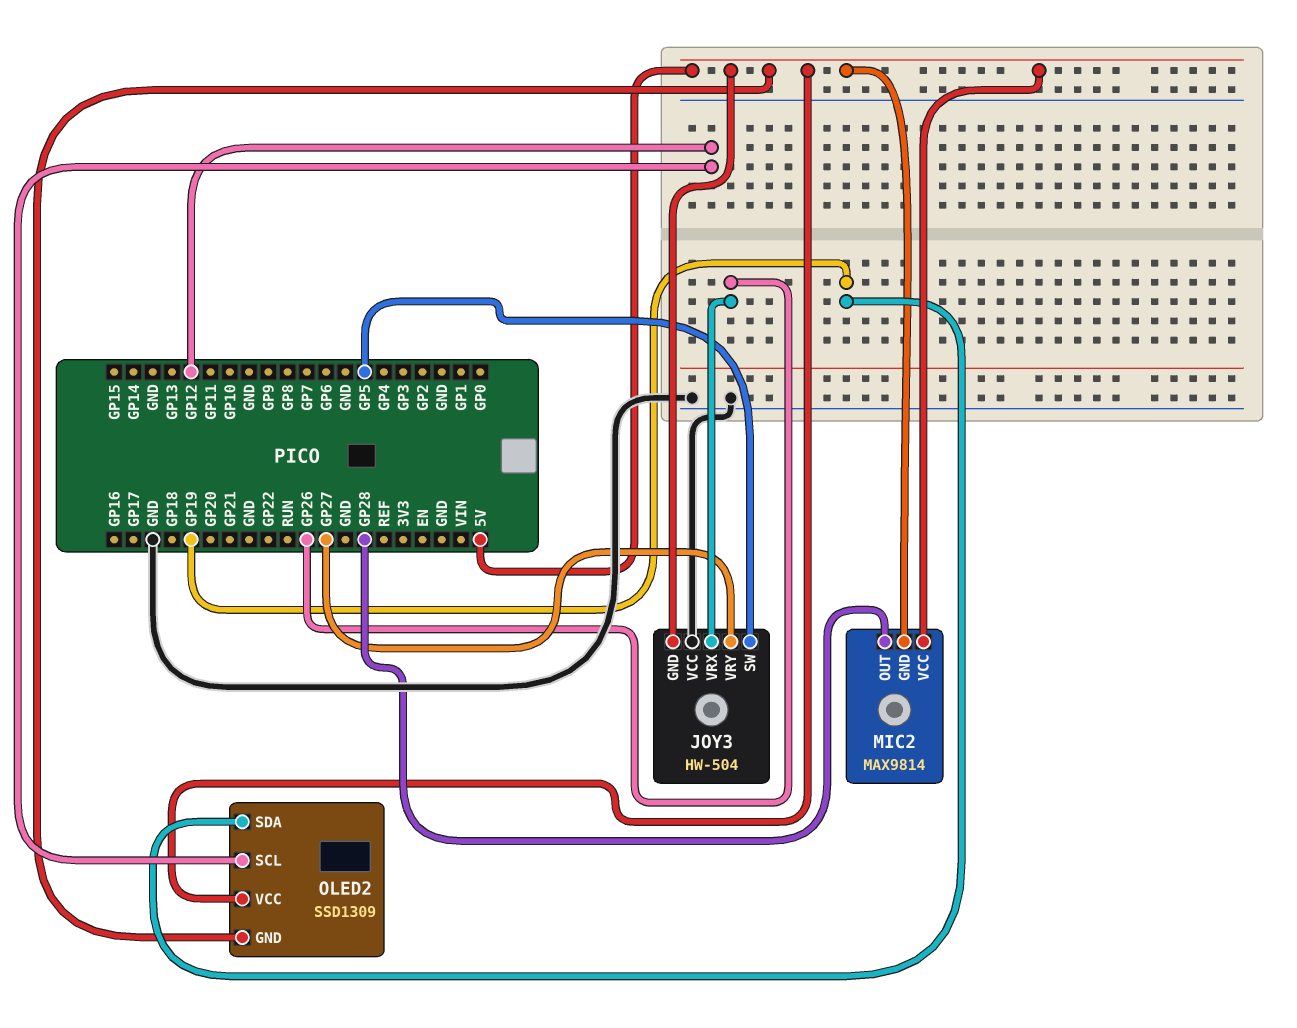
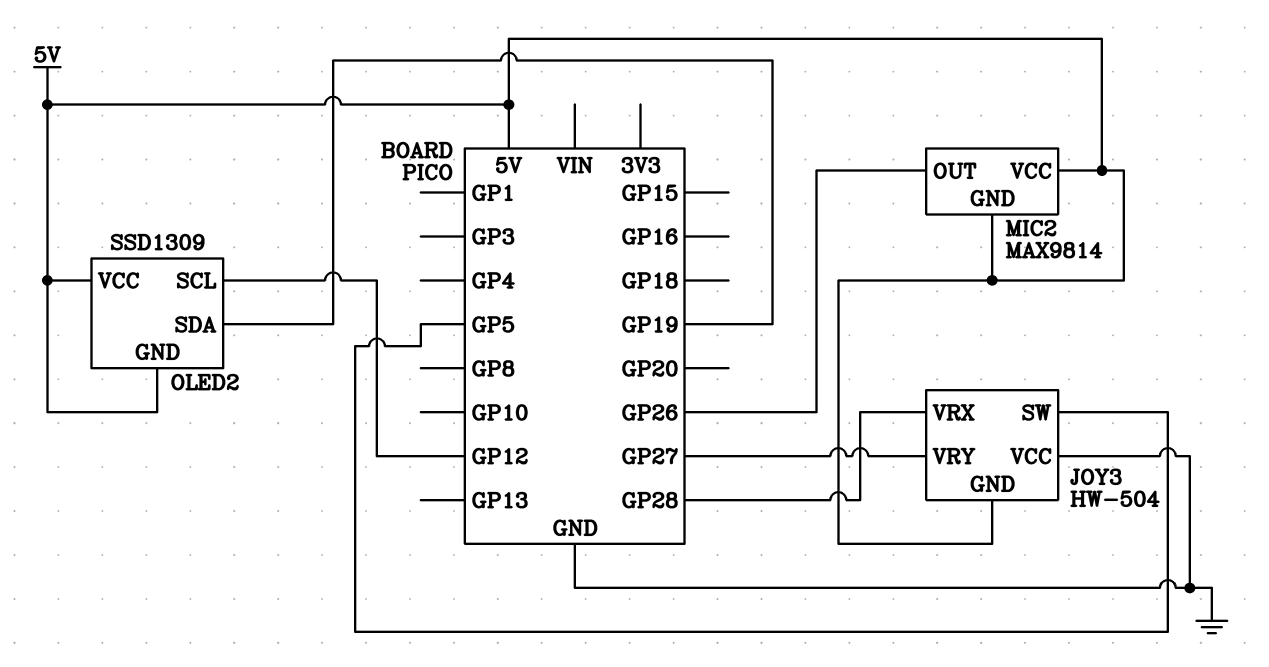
JOY3 pin VRX: GP26 -> GP28
MIC2 pin OUT: GP28 -> GP26

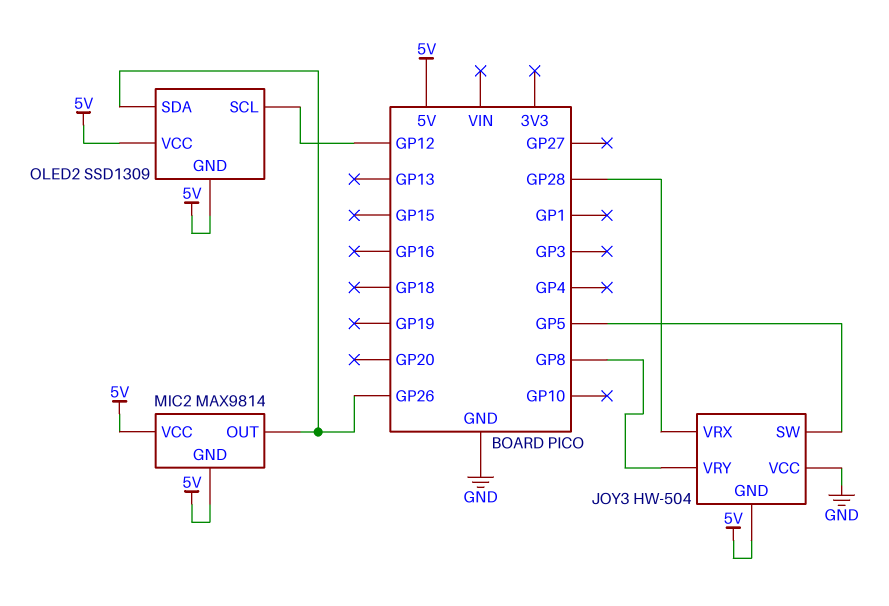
JOY3 pin VRY: GP27 -> GP8
OLED2 pin SDA: GP19 -> GP26

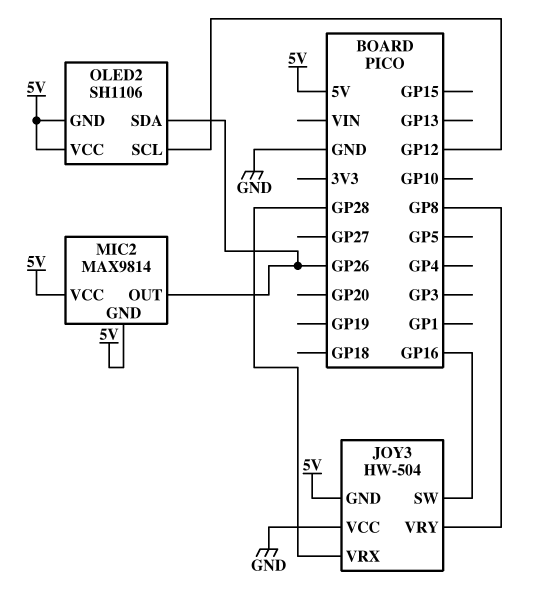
JOY3 pin SW: GP5 -> GP16
OLED2: SSD1309 -> SH1106

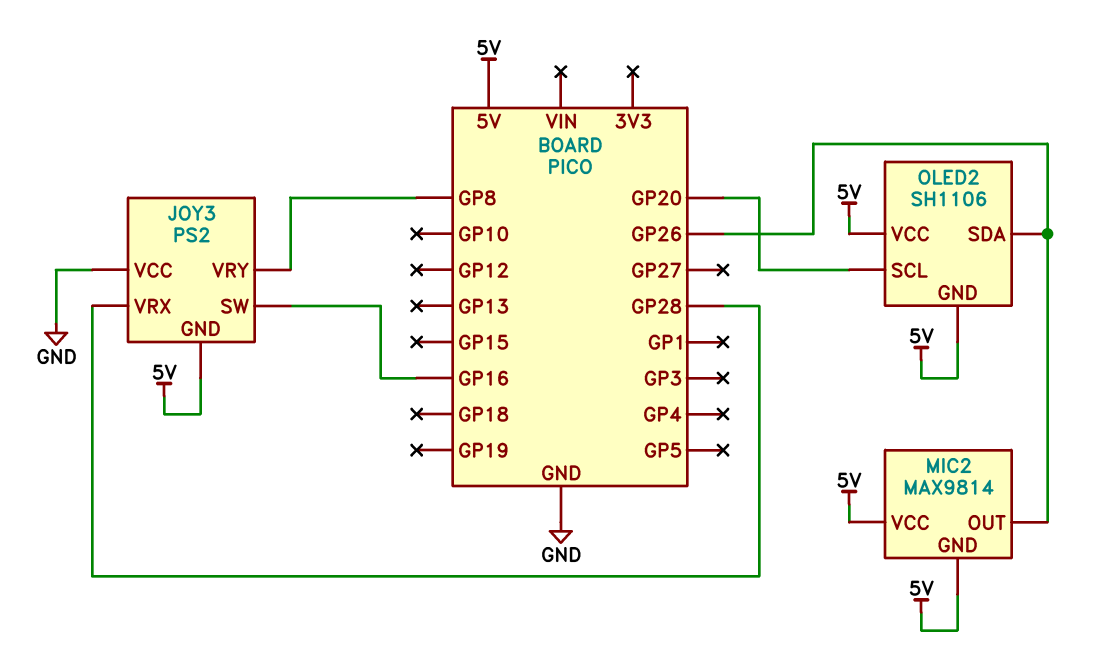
JOY3: HW-504 -> PS2
OLED2 pin SCL: GP12 -> GP20

